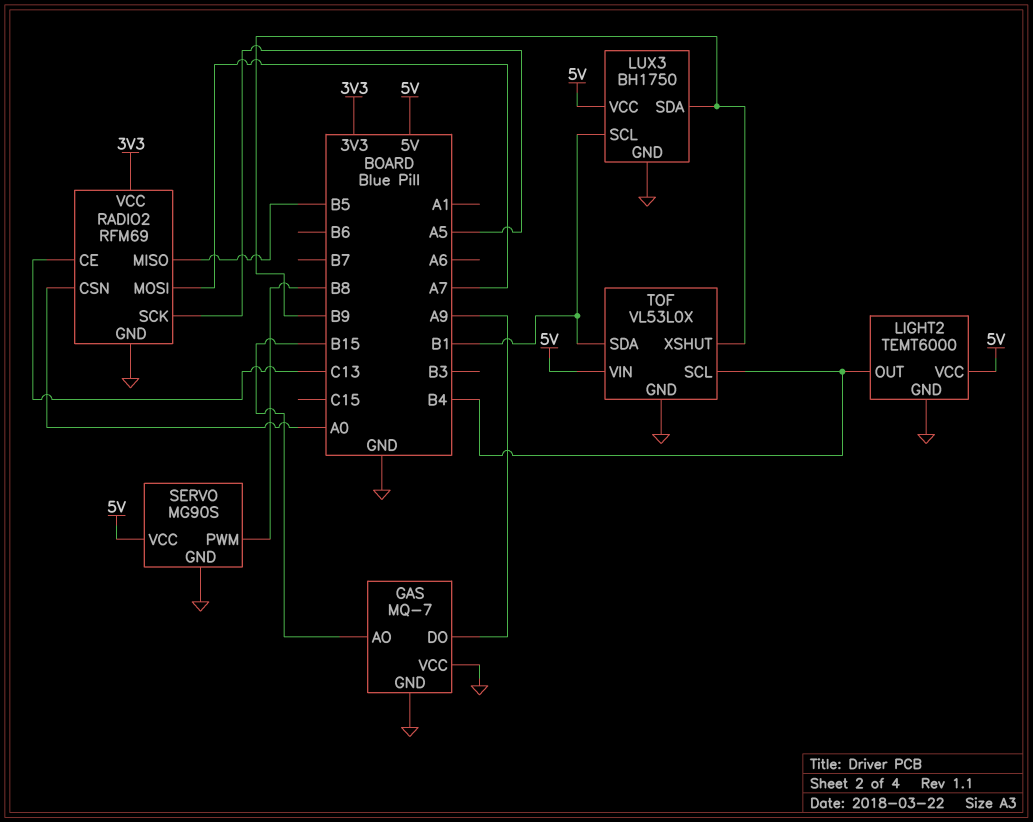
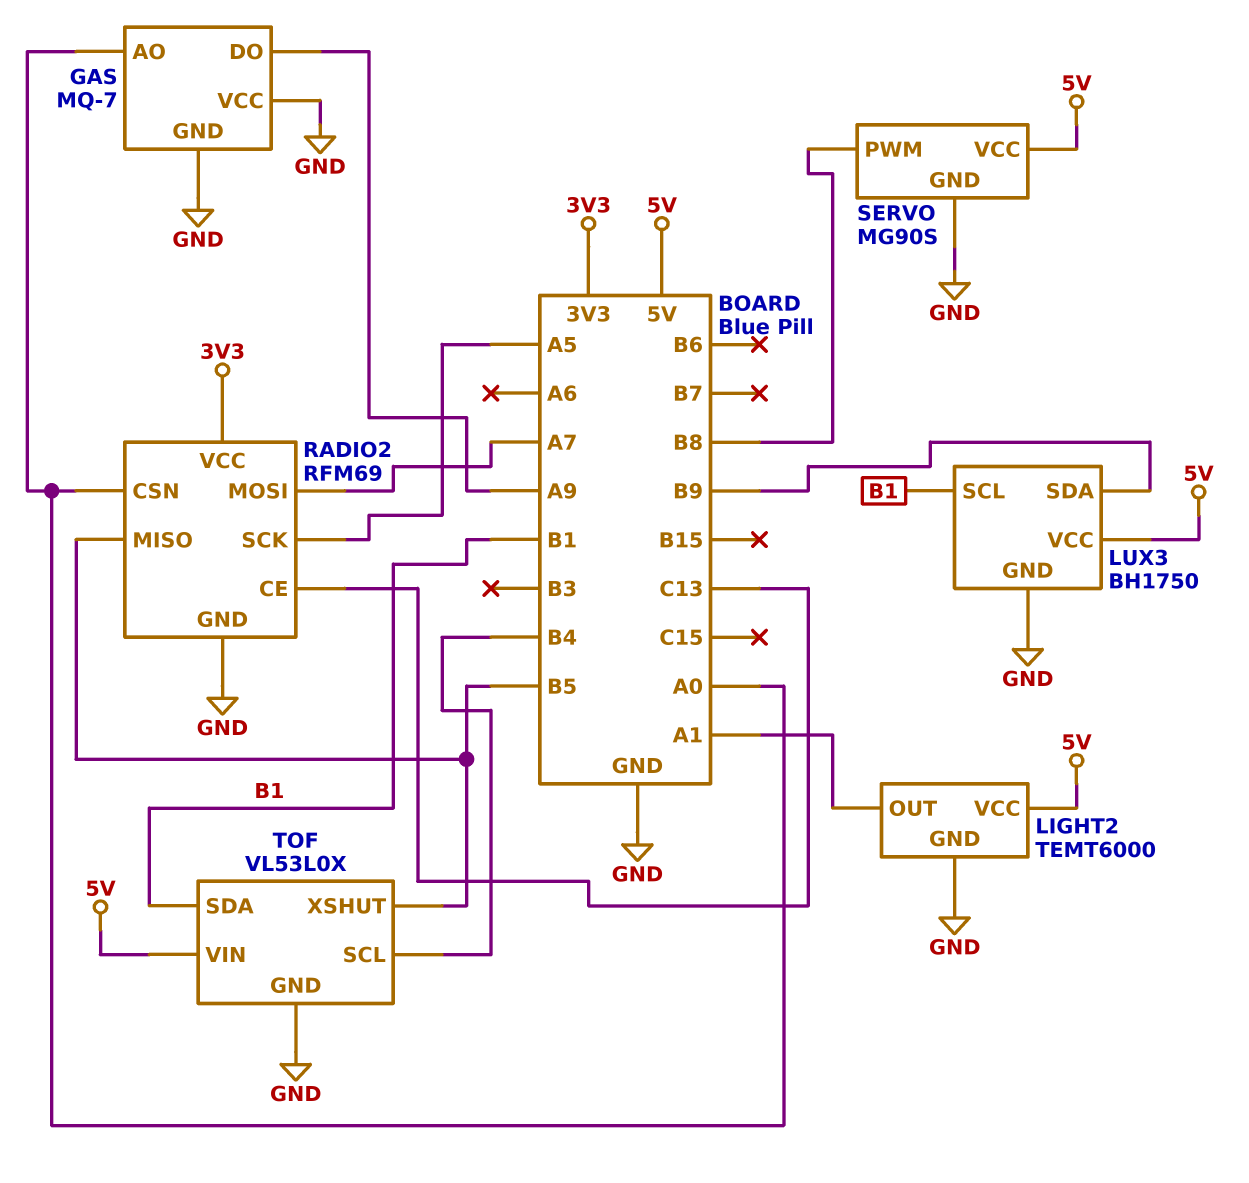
GAS pin AO: B15 -> A0
LIGHT2 pin OUT: B4 -> A1
TOF pin XSHUT: B9 -> B5

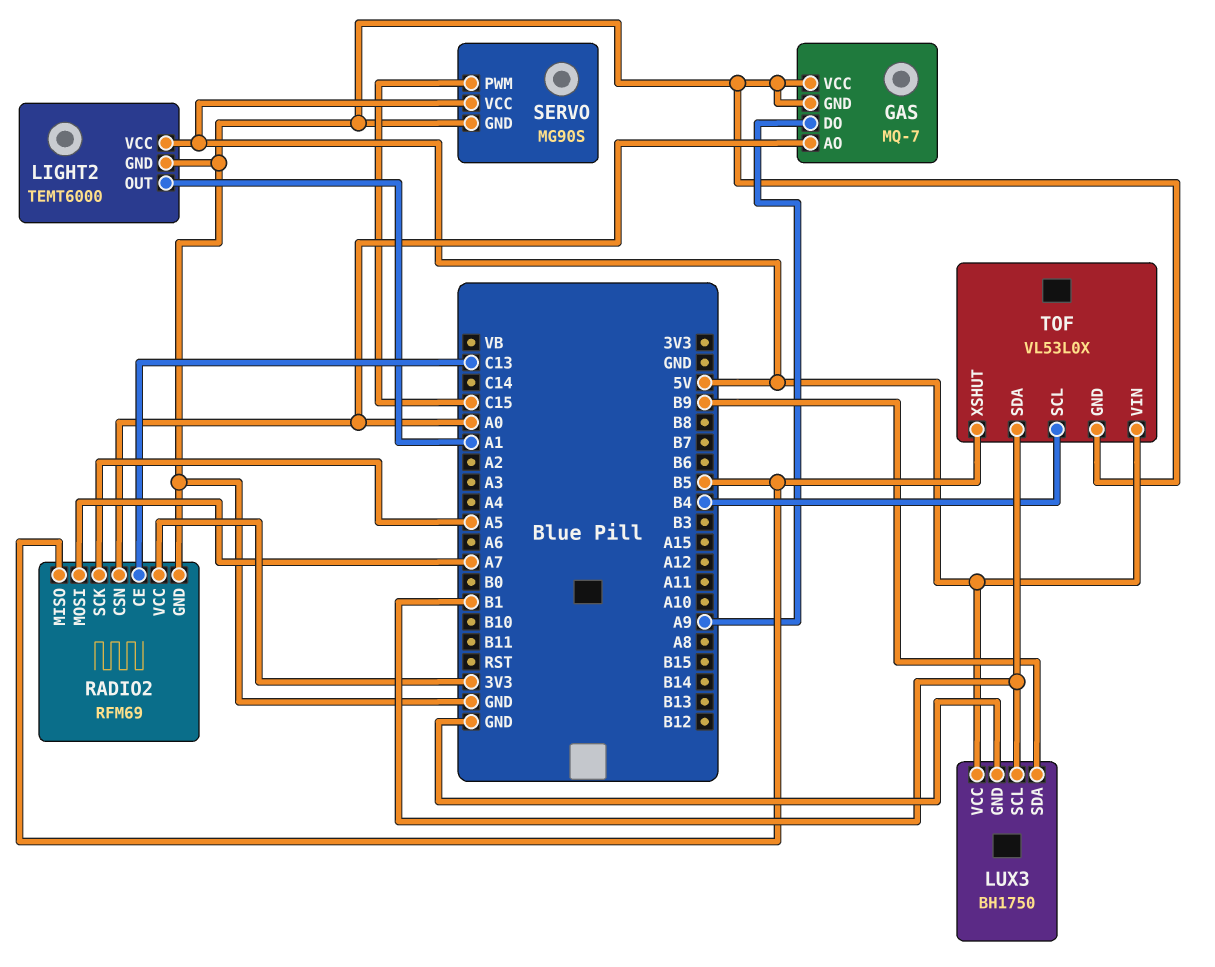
SERVO pin PWM: B8 -> C15

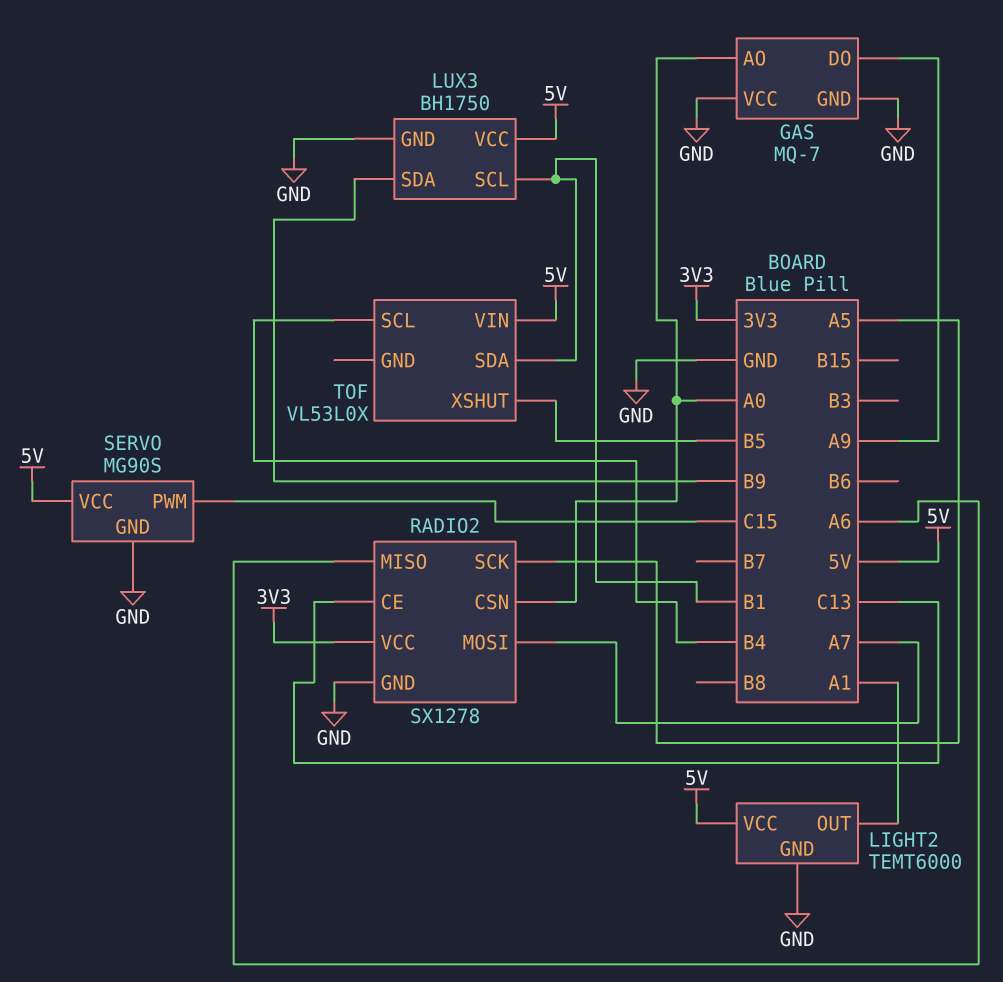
RADIO2: RFM69 -> SX1278
RADIO2 pin MISO: B5 -> A6
TOF pin GND: GND -> none

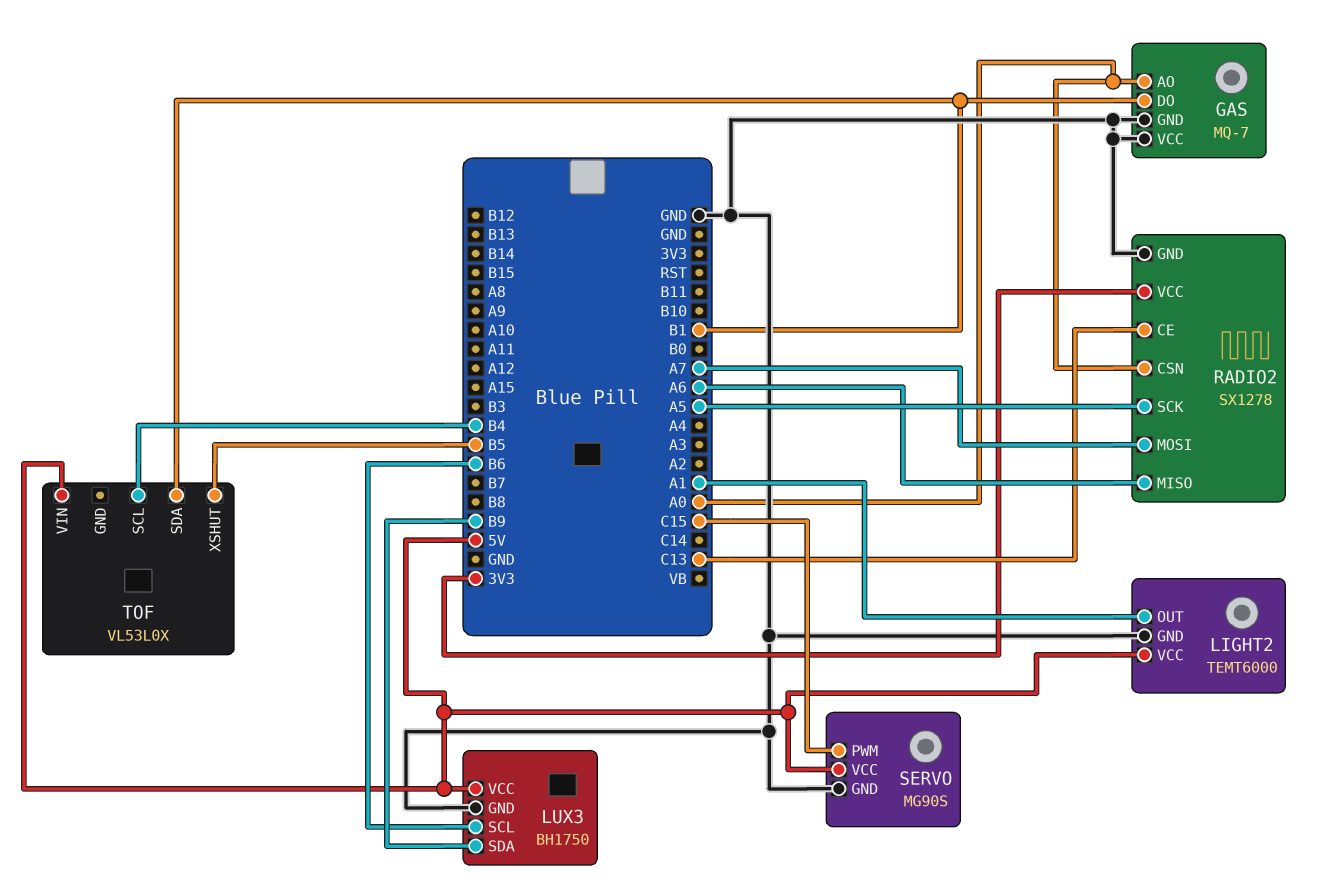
GAS pin DO: A9 -> B1
LUX3 pin SCL: B1 -> B6

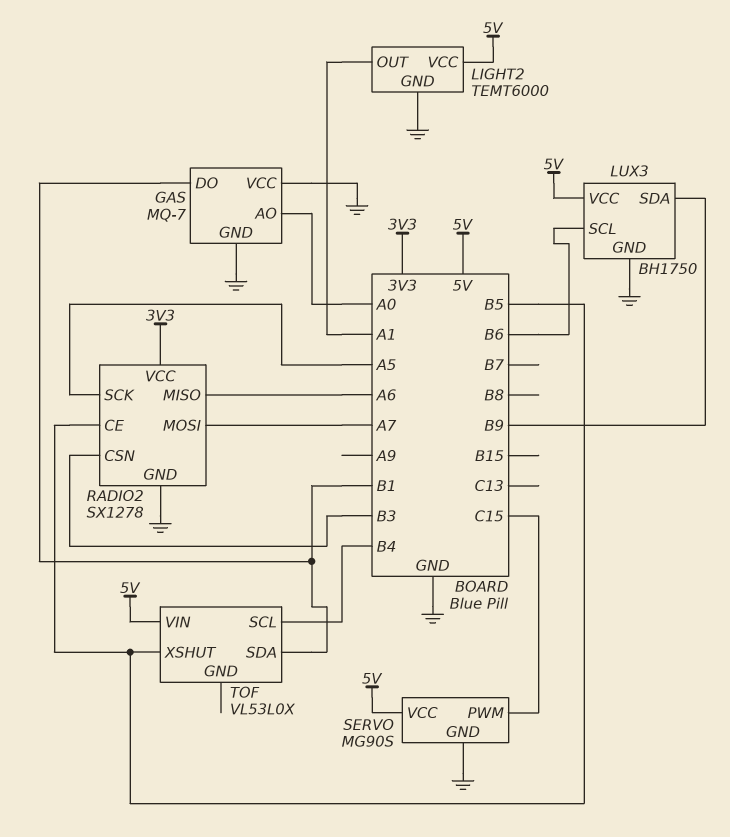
RADIO2 pin CE: C13 -> B5
RADIO2 pin CSN: A0 -> B3

